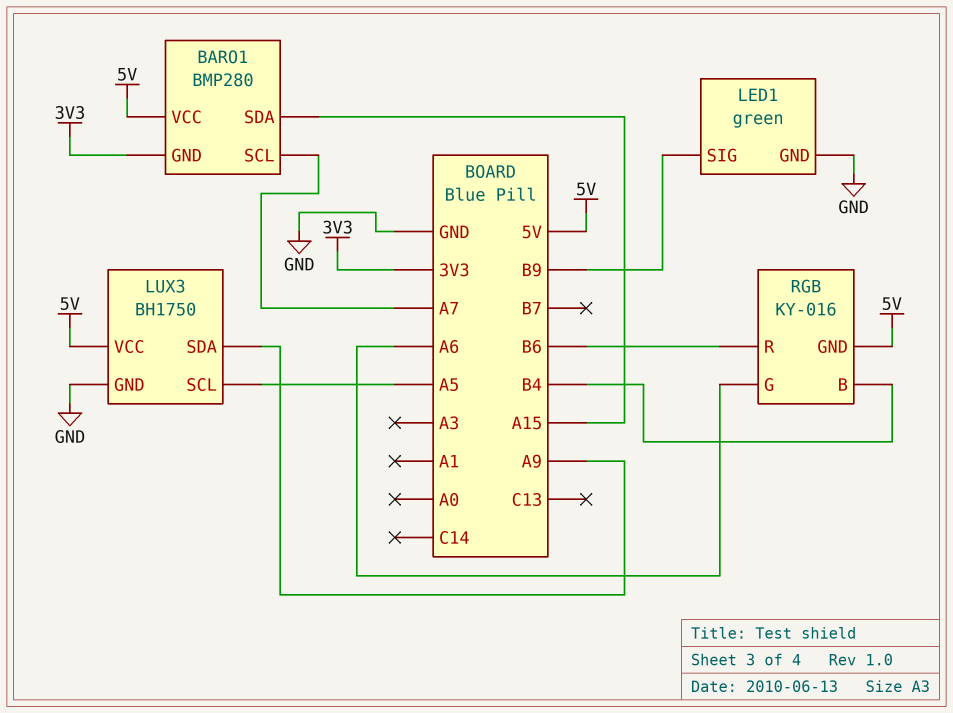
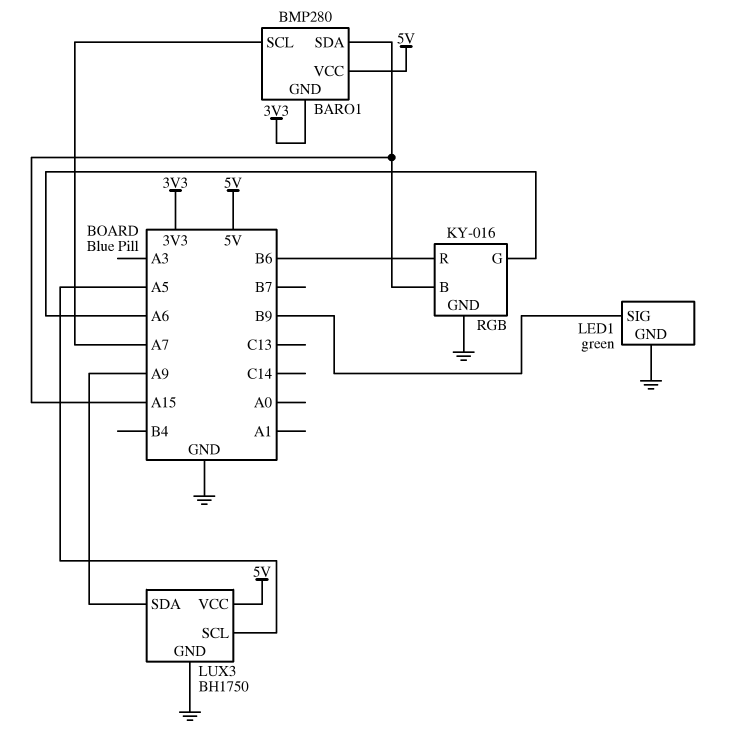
RGB pin B: B4 -> A15
RGB pin GND: 5V -> GND

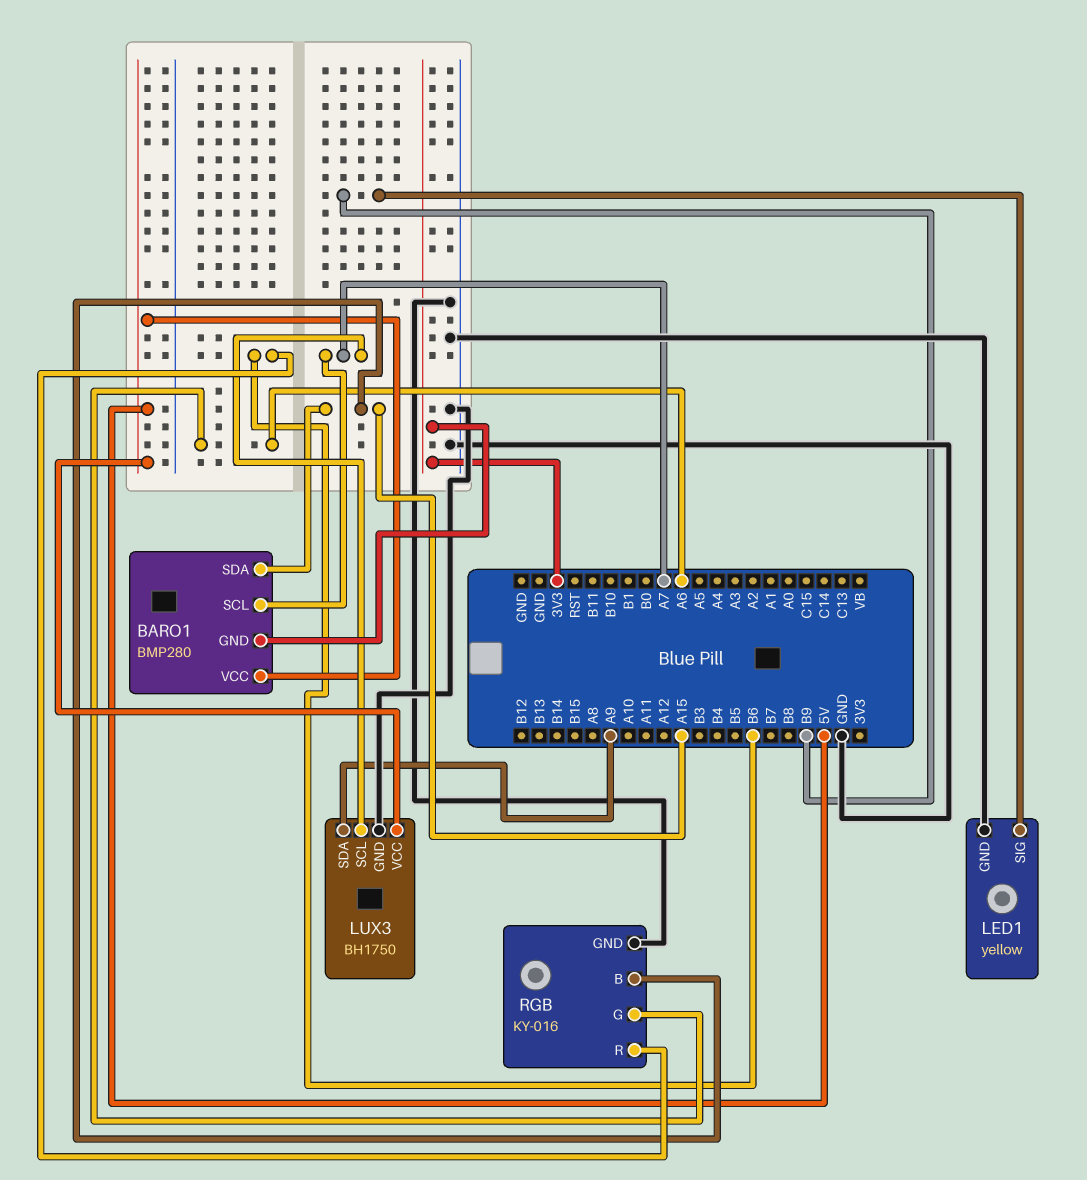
LED1: green -> yellow
LUX3 pin SCL: A5 -> A7

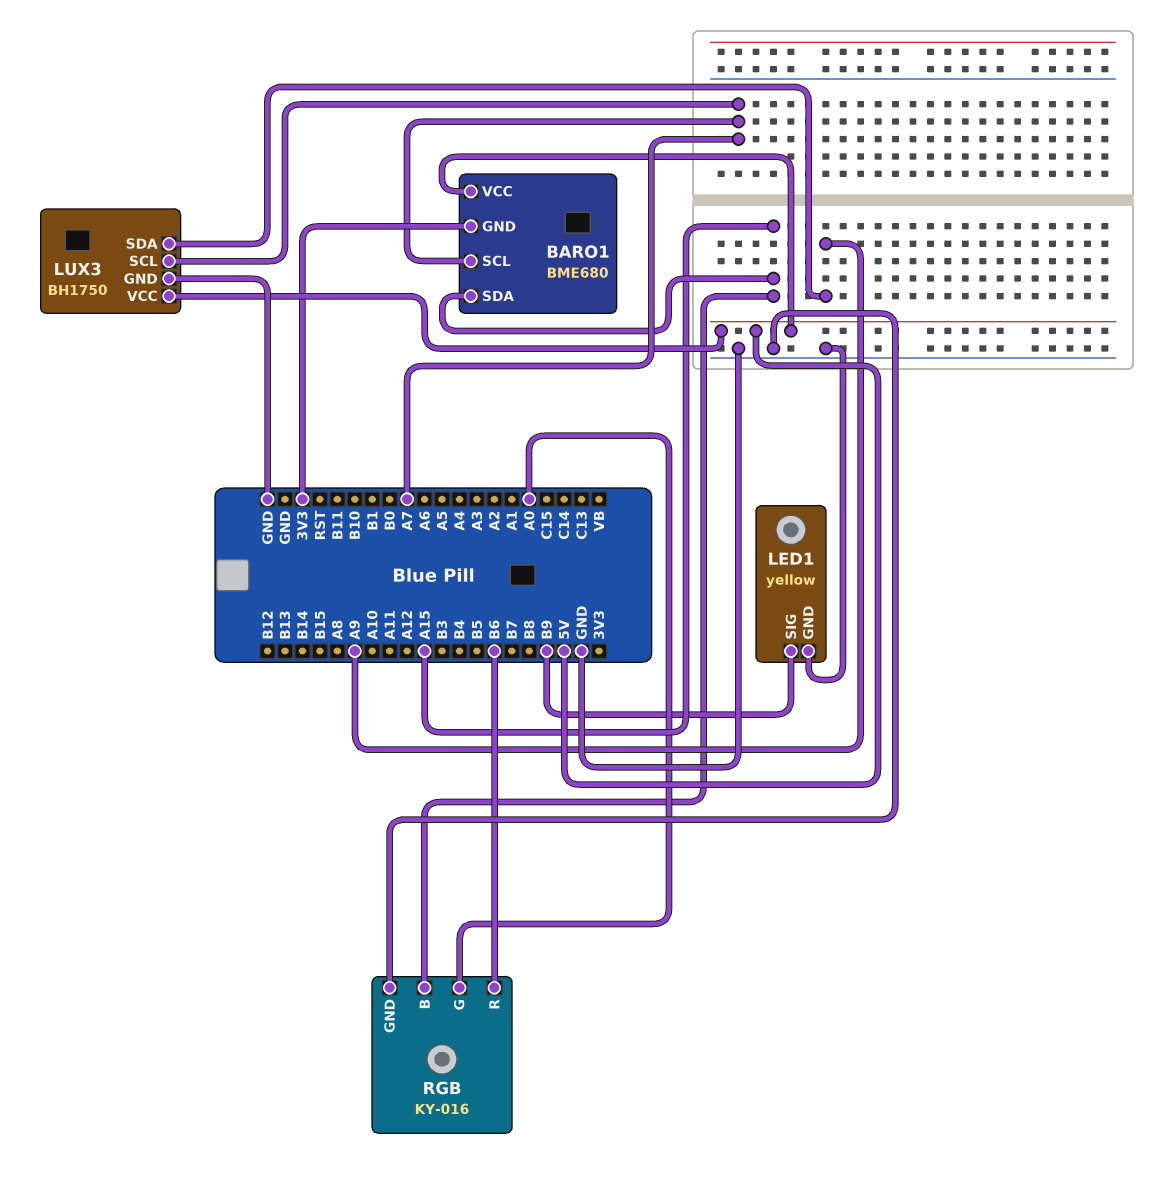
BARO1: BMP280 -> BME680
RGB pin G: A6 -> A0

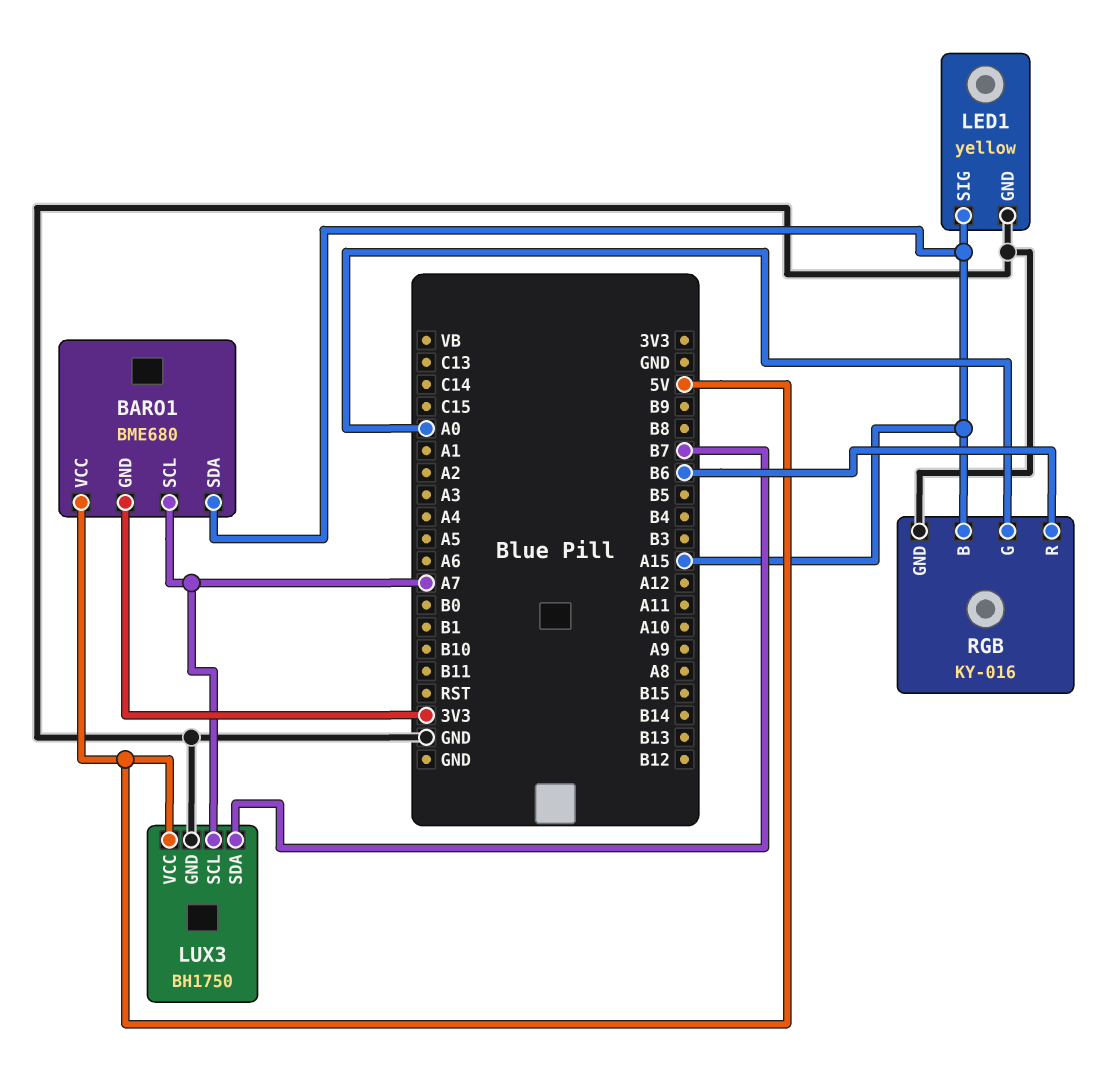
LED1 pin SIG: B9 -> A15
LUX3 pin SDA: A9 -> B7

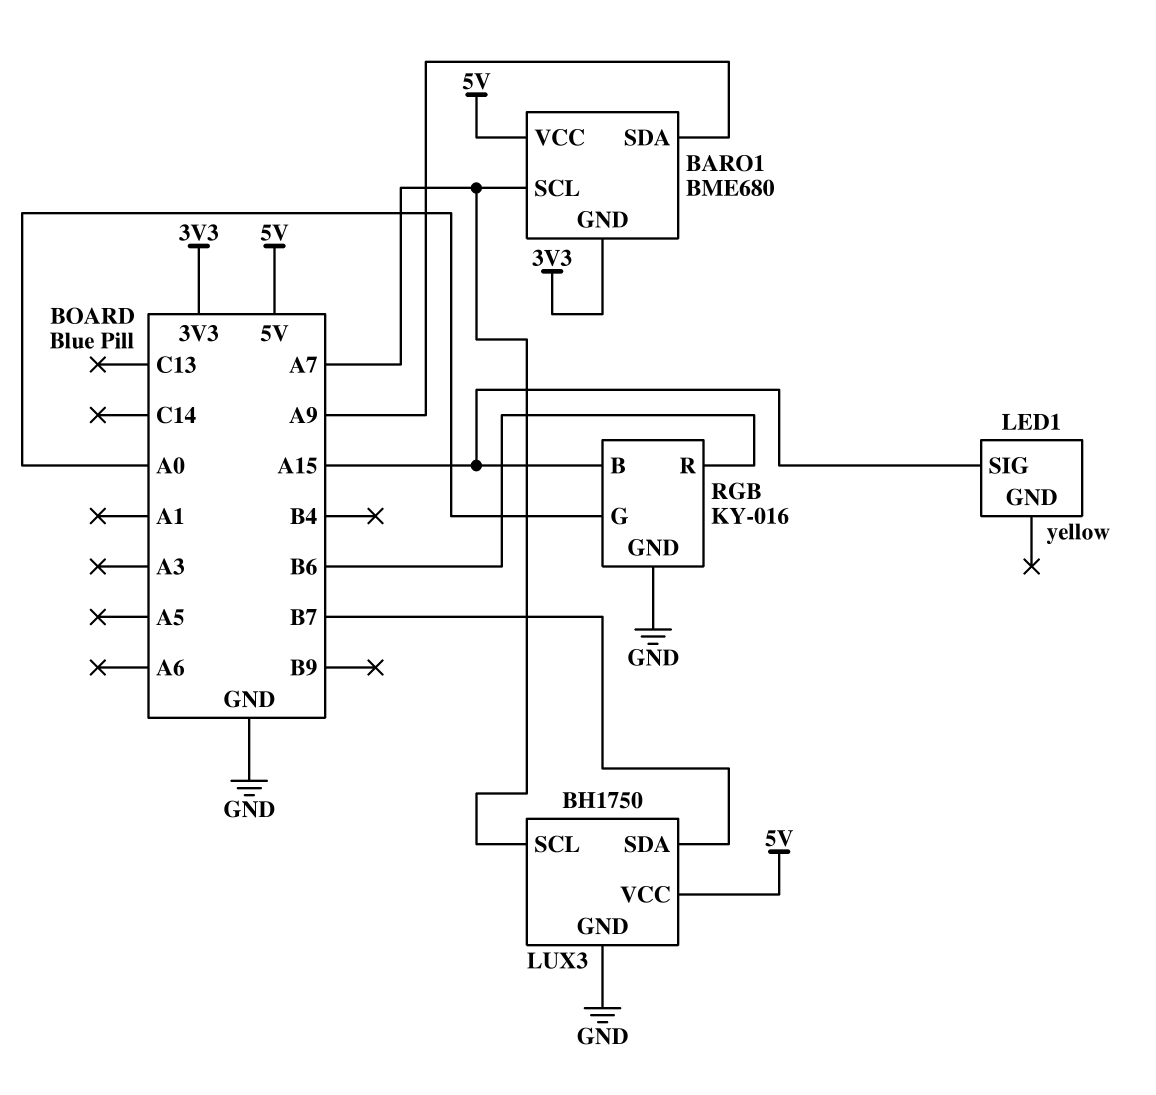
BARO1 pin SDA: A15 -> A9
LED1 pin GND: GND -> none

